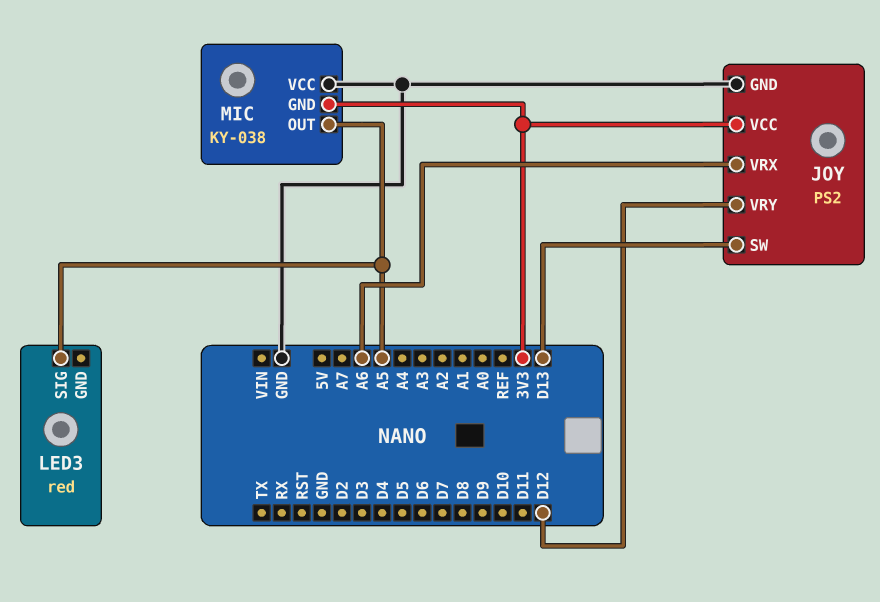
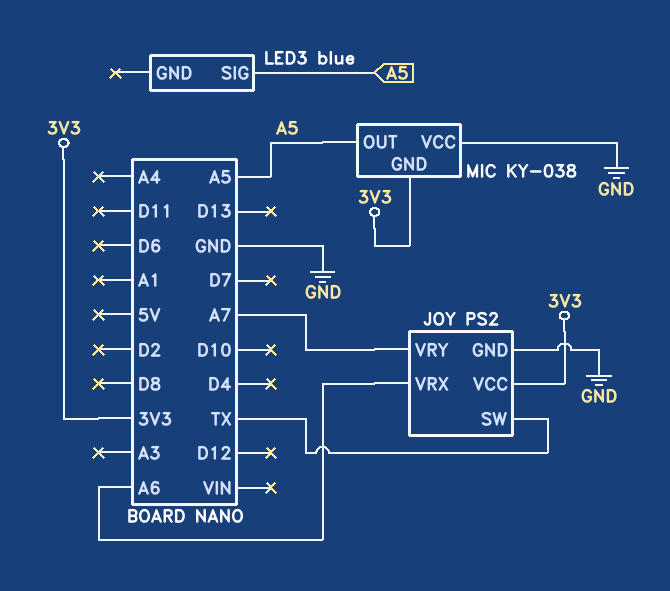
JOY pin SW: D13 -> TX
JOY pin VRY: D12 -> A7
LED3: red -> blue

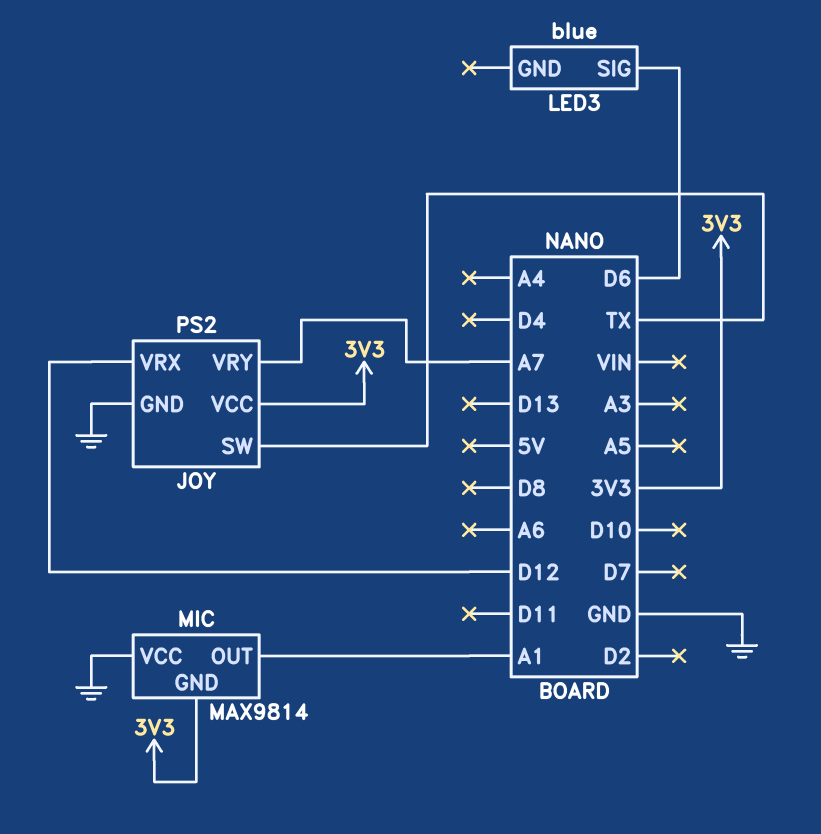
JOY pin VRX: A6 -> D12
LED3 pin SIG: A5 -> D6
MIC: KY-038 -> MAX9814
MIC pin OUT: A5 -> A1

